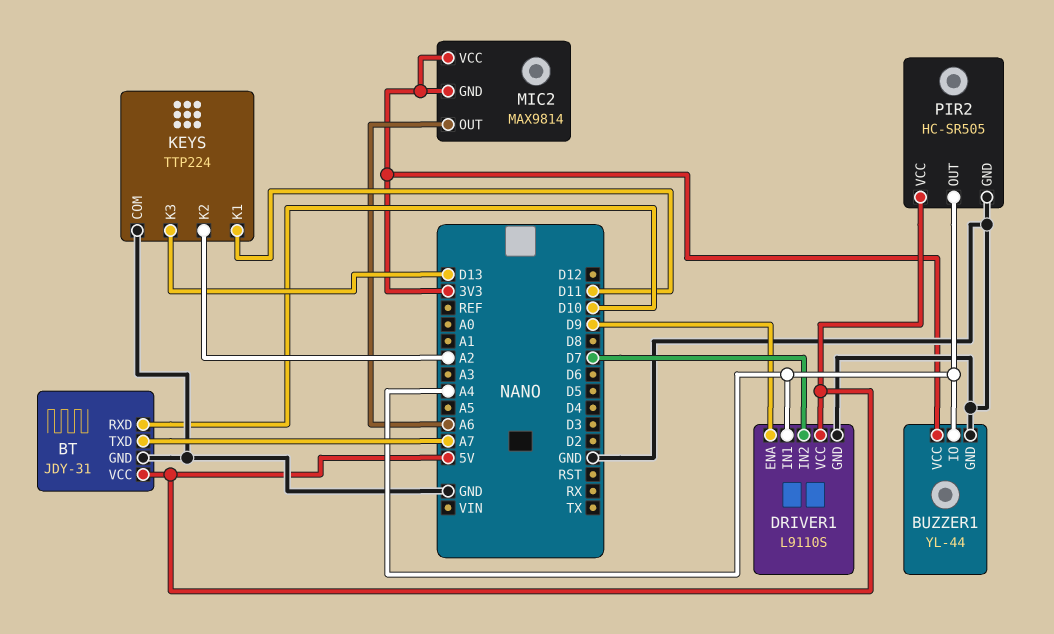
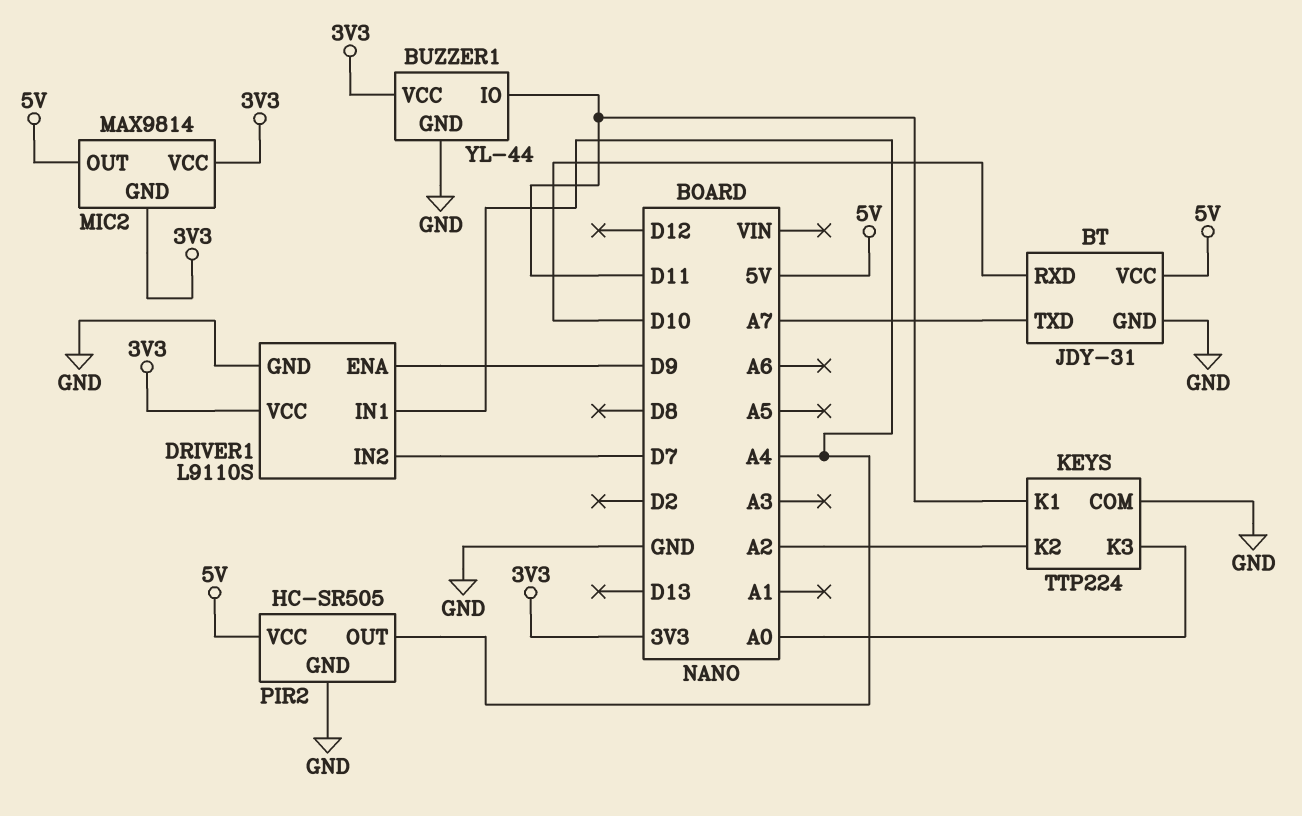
BUZZER1 pin IO: A4 -> D11
DRIVER1 pin VCC: 5V -> 3V3
KEYS pin K3: D13 -> A0
MIC2 pin OUT: A6 -> 5V

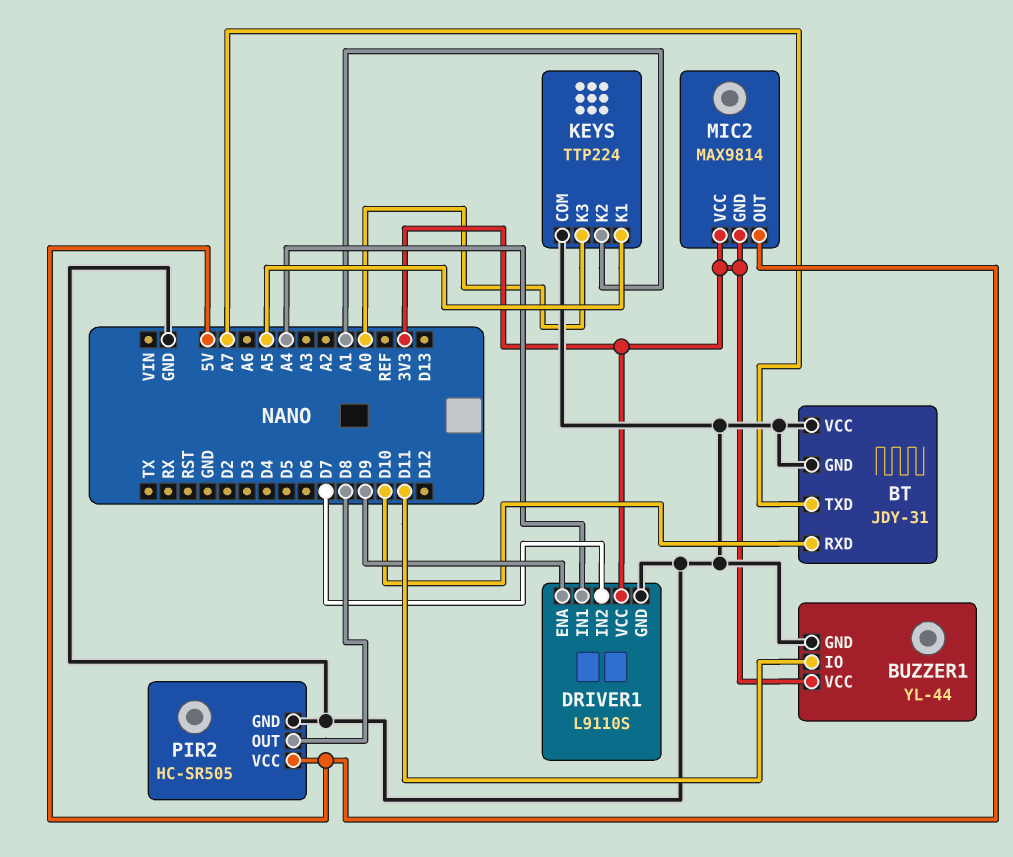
BT pin VCC: 5V -> GND
KEYS pin K1: D11 -> A5
KEYS pin K2: A2 -> A1
PIR2 pin OUT: A4 -> D8

